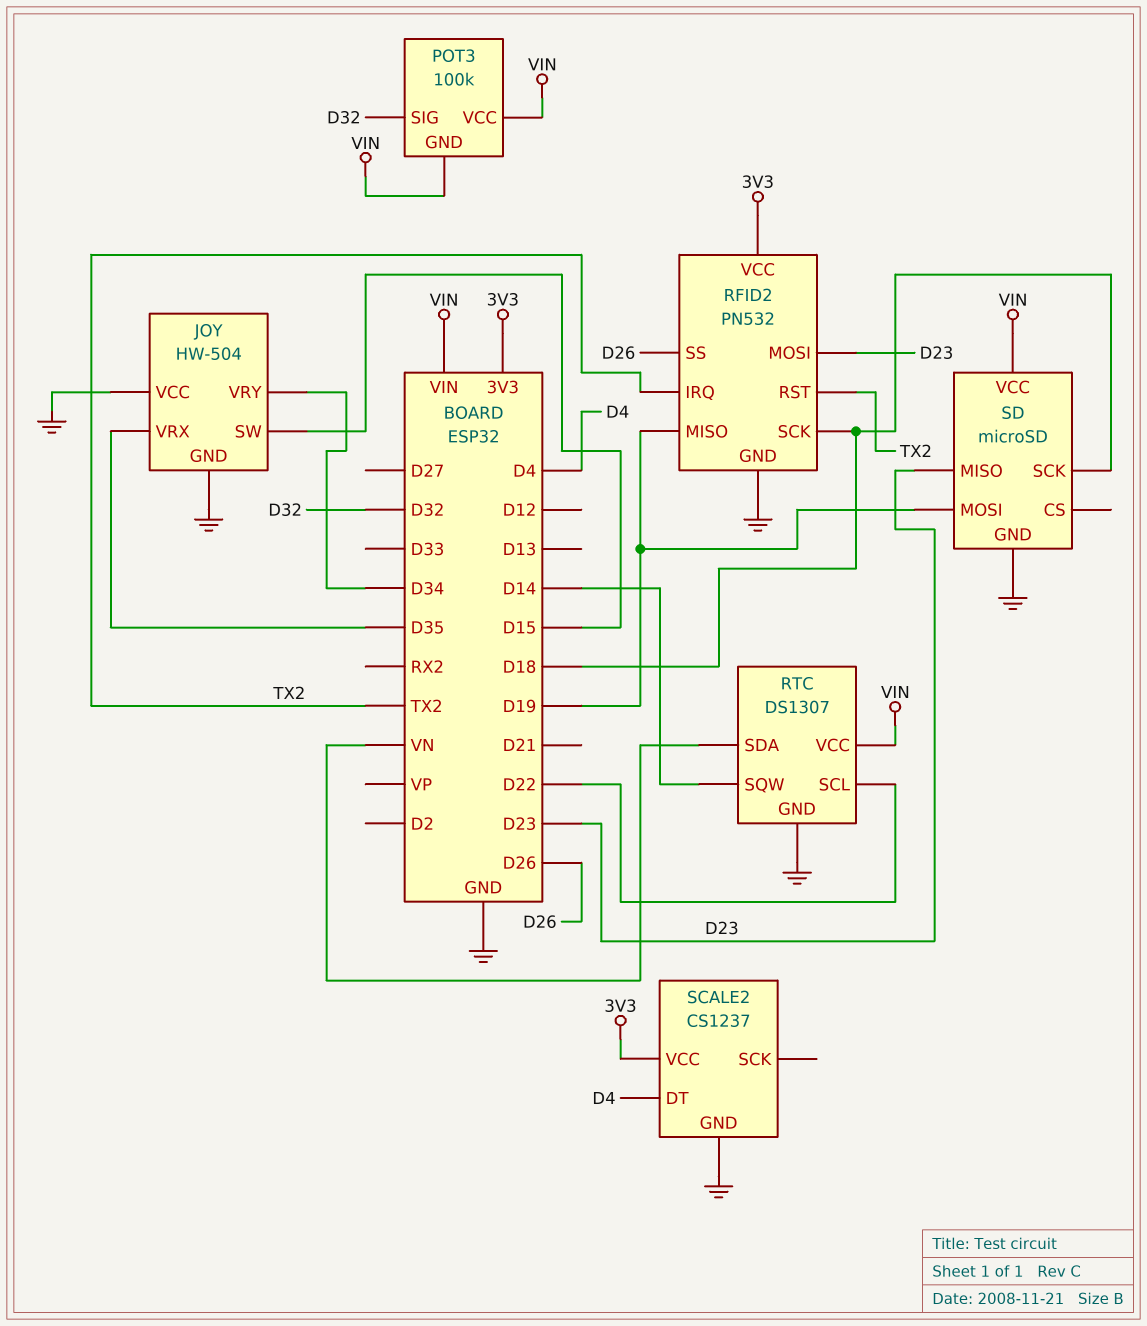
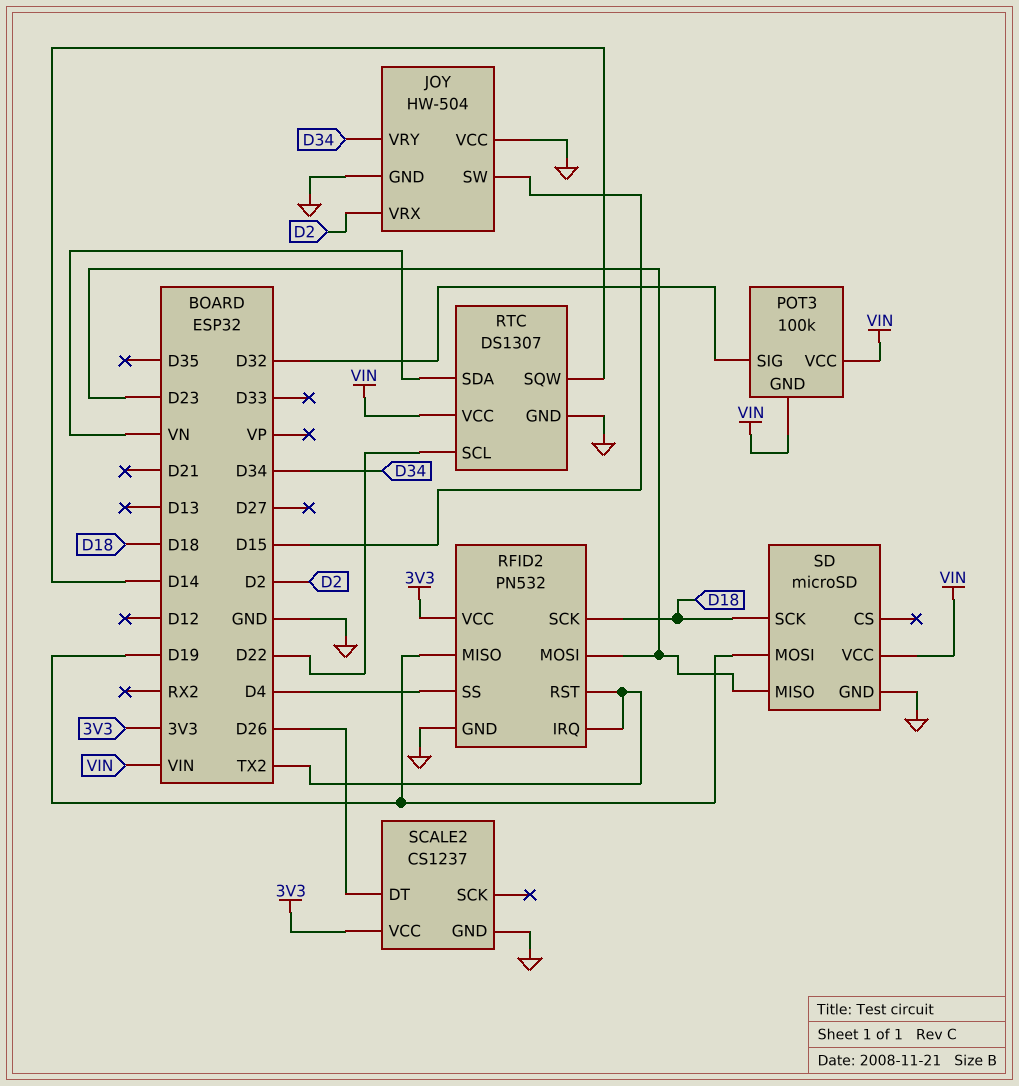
JOY pin VRX: D35 -> D2
RFID2 pin SS: D26 -> D4
SCALE2 pin DT: D4 -> D26

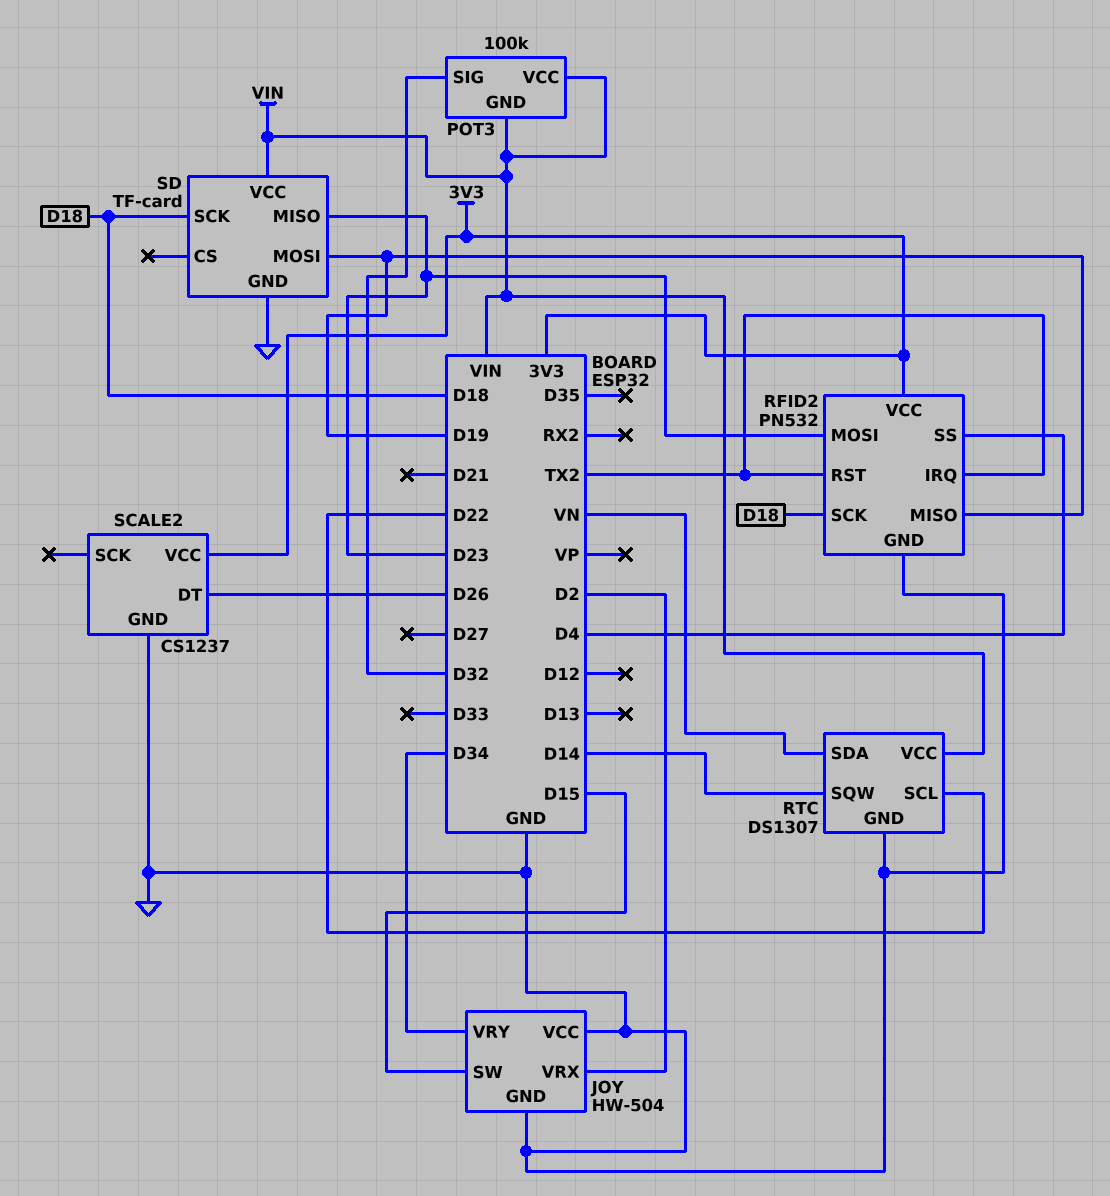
SD: microSD -> TF-card

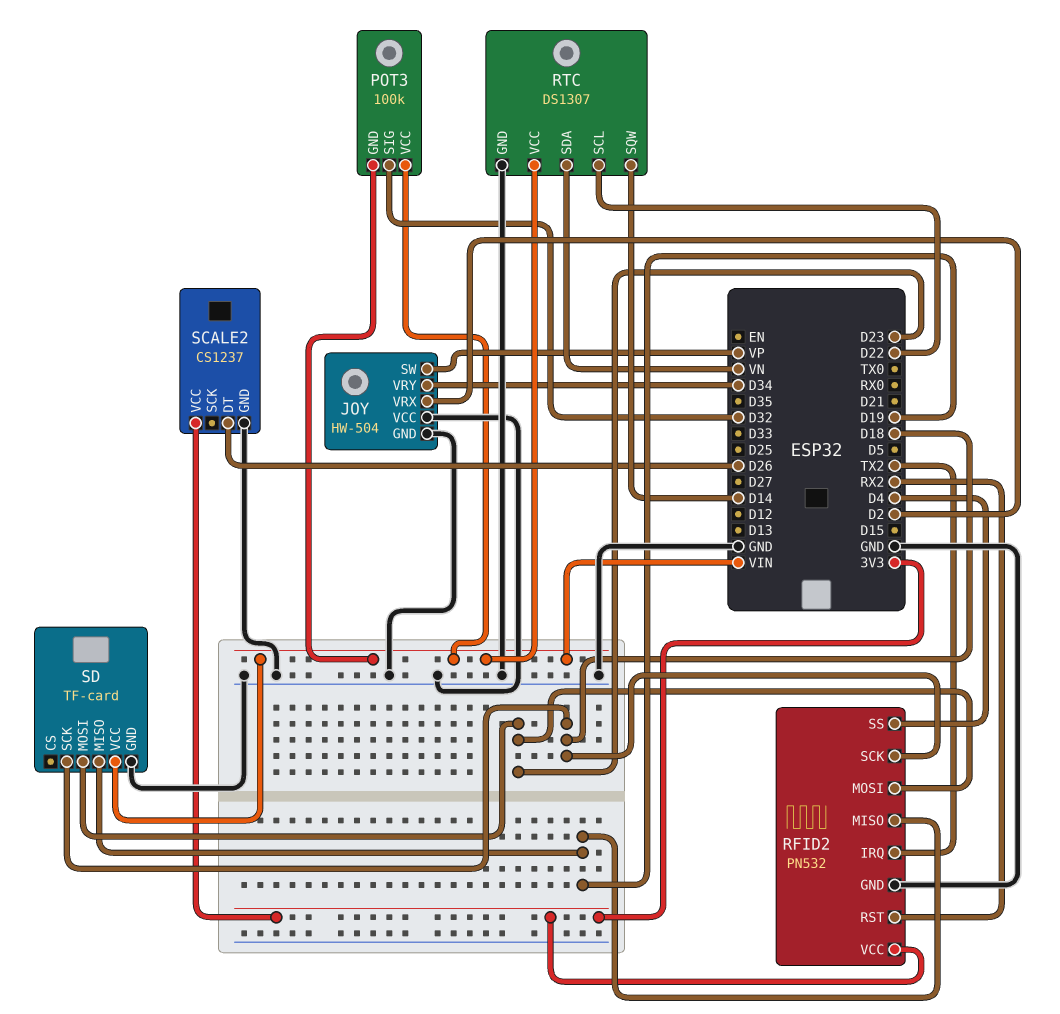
JOY pin SW: D15 -> VP
RFID2 pin RST: TX2 -> RX2
SD pin MISO: D23 -> D19
SD pin MOSI: D19 -> D23

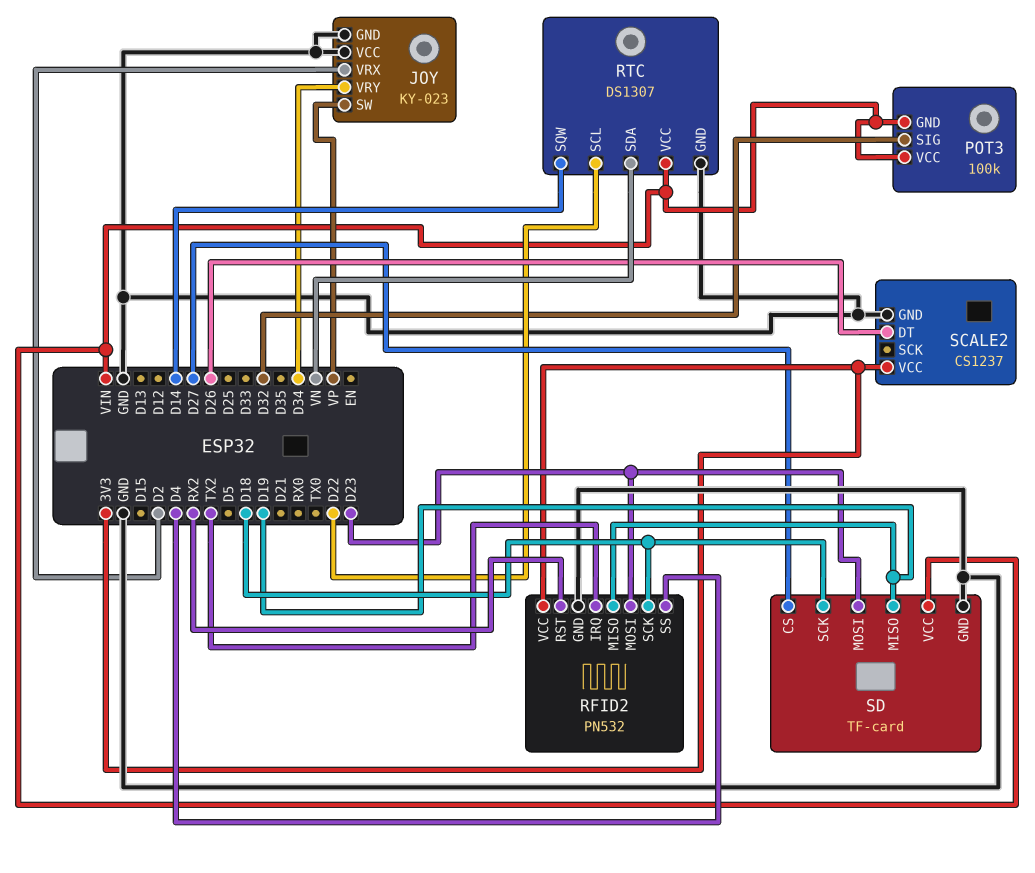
JOY: HW-504 -> KY-023
SD pin CS: none -> D27

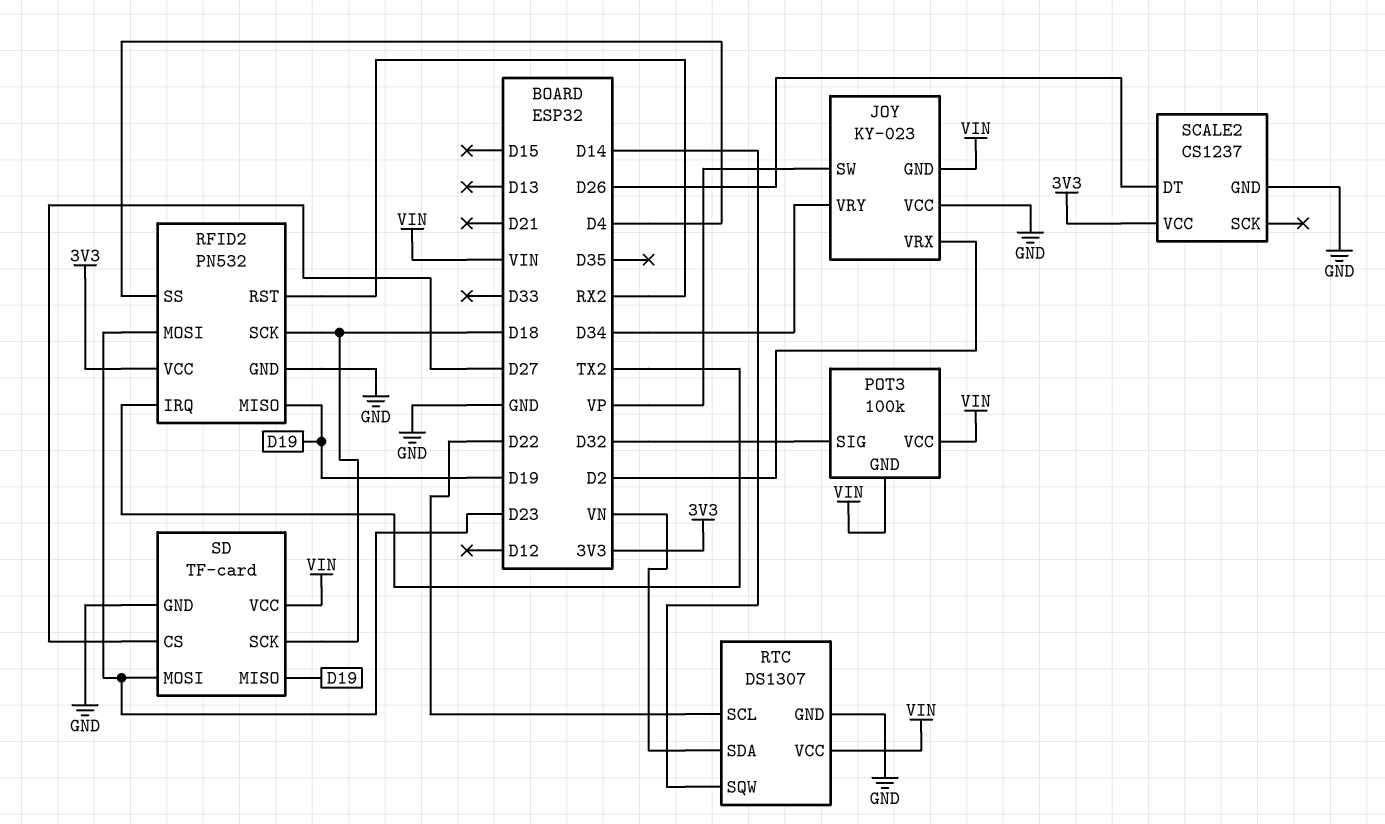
JOY pin GND: GND -> VIN

